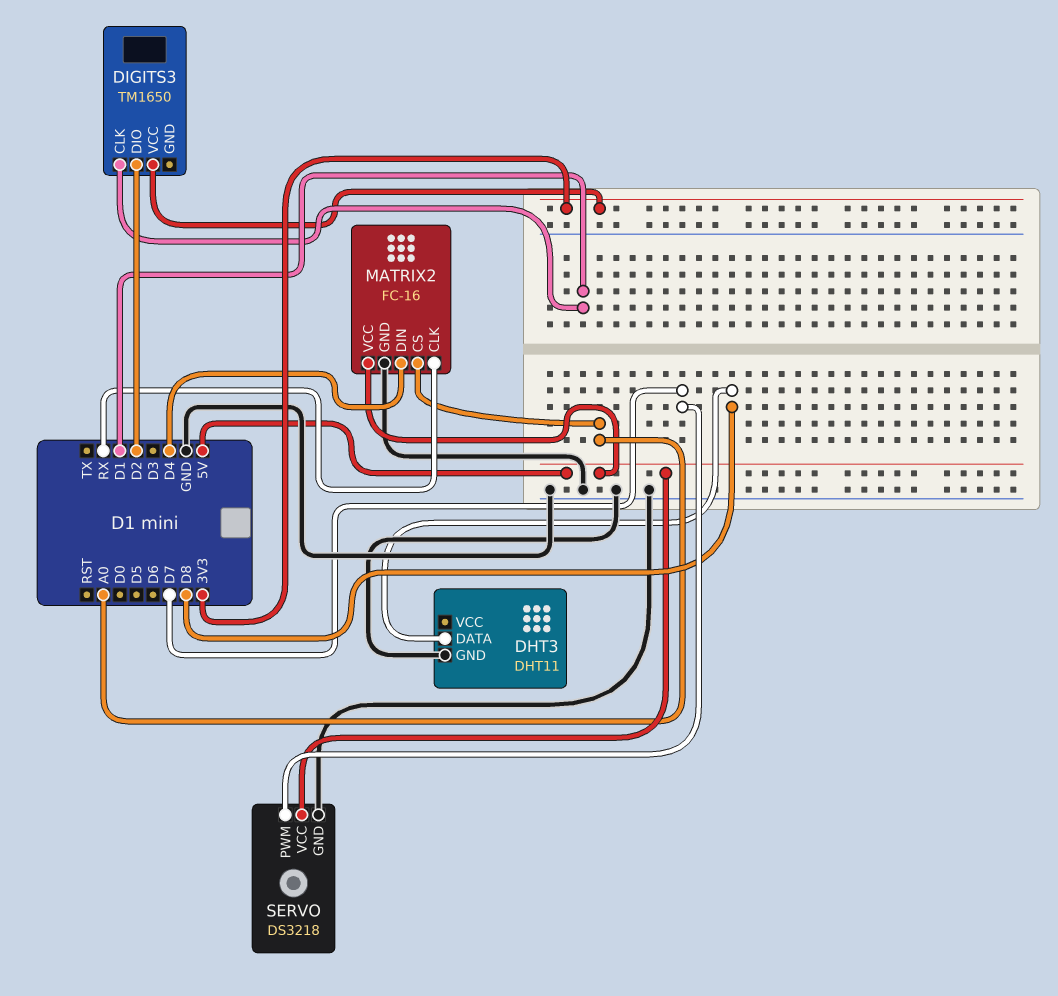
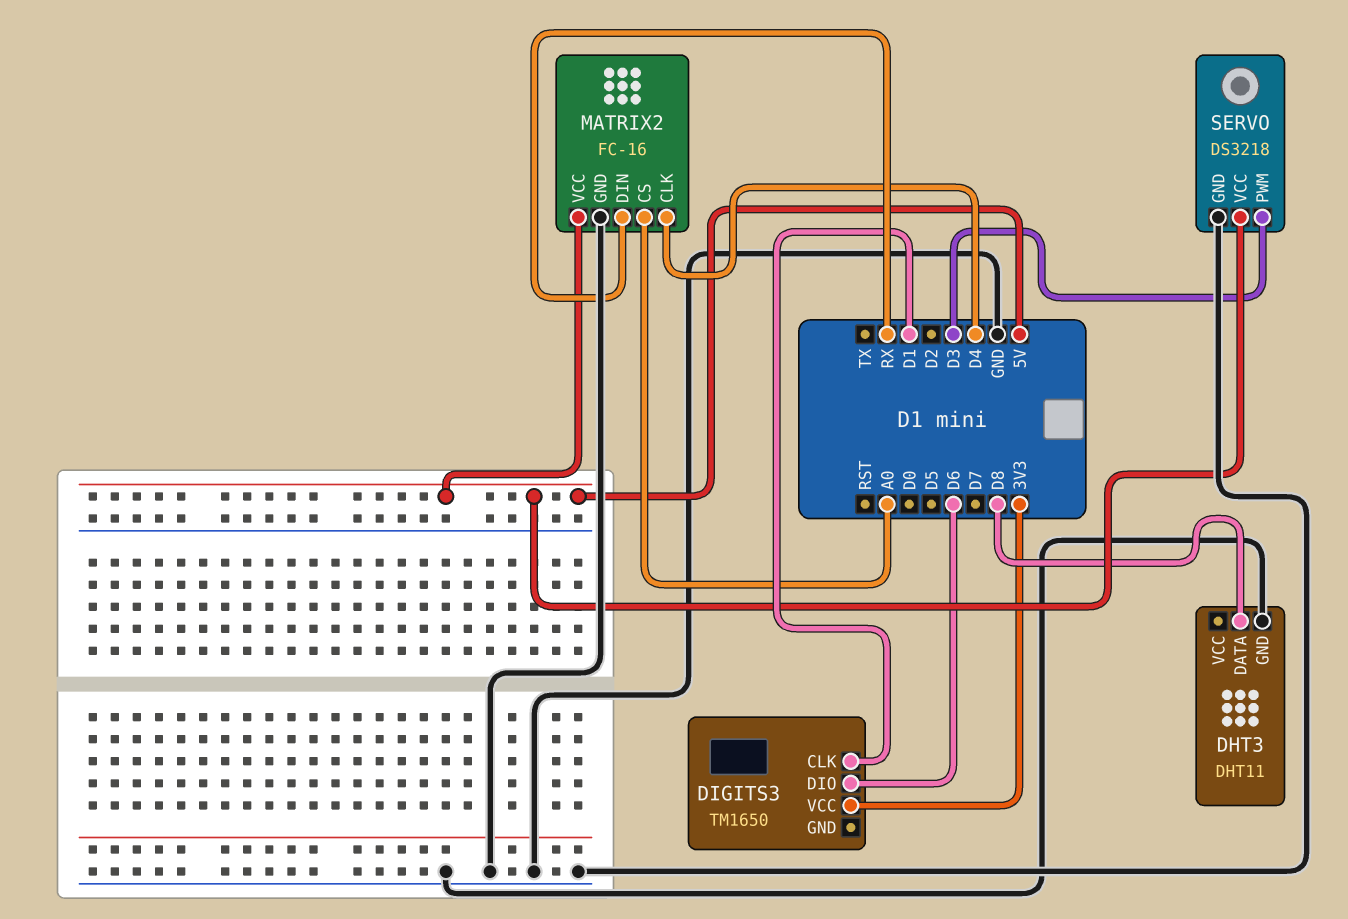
DIGITS3 pin DIO: D2 -> D6
MATRIX2 pin CLK: RX -> D4
MATRIX2 pin DIN: D4 -> RX
SERVO pin PWM: D7 -> D3

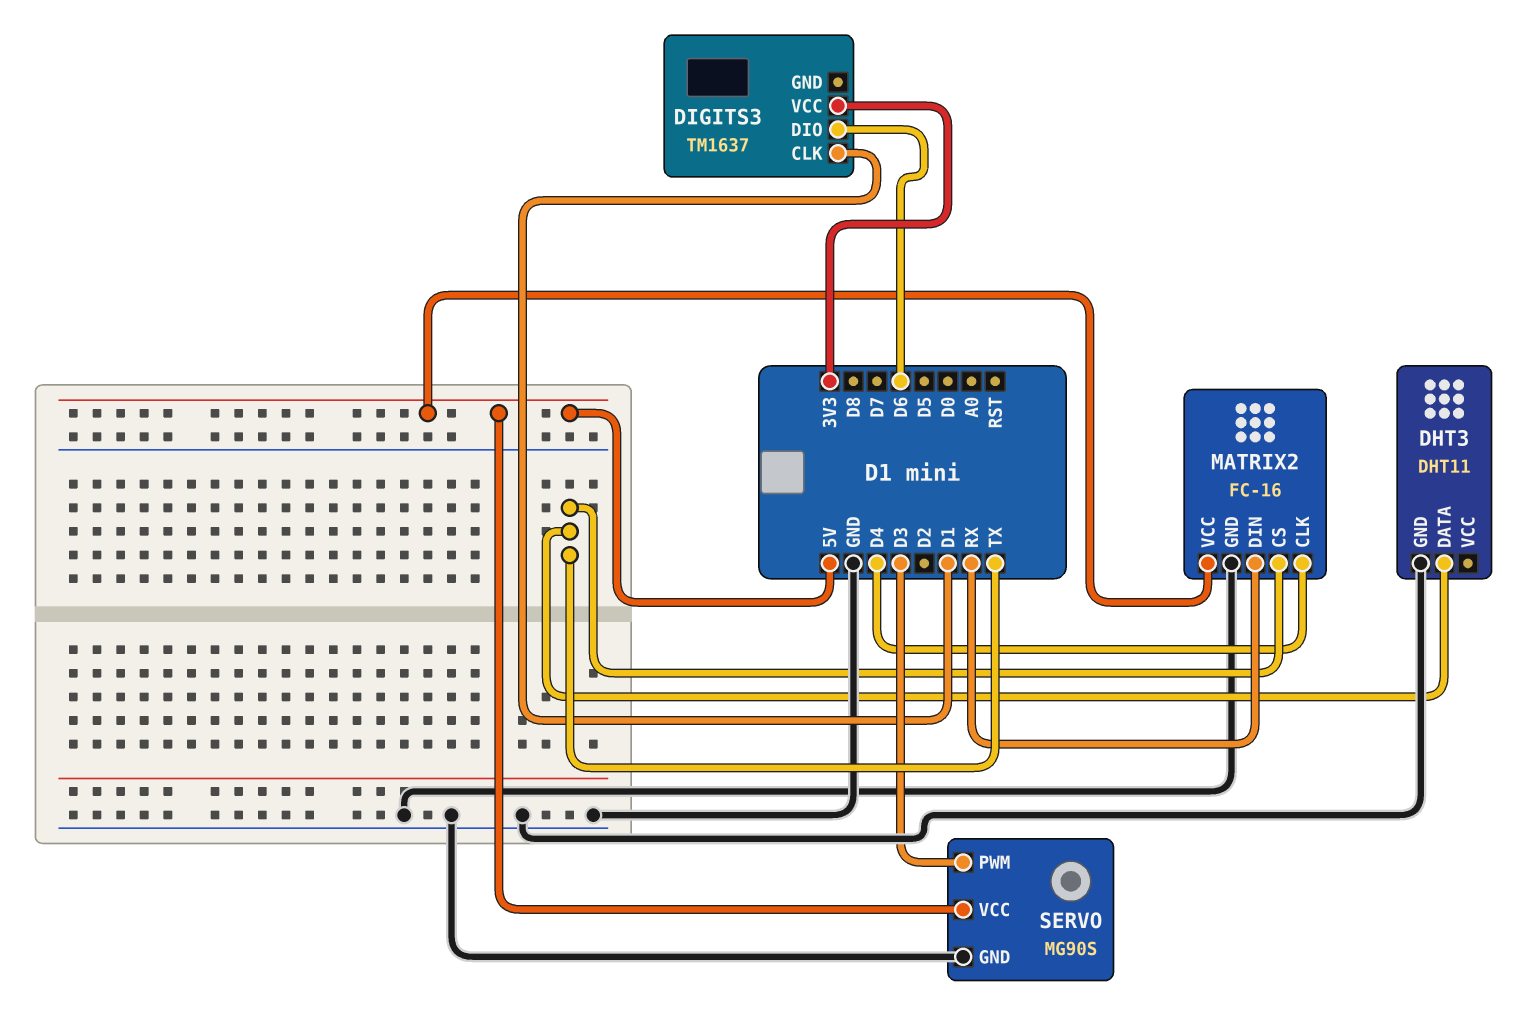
DHT3 pin DATA: D8 -> TX
DIGITS3: TM1650 -> TM1637
MATRIX2 pin CS: A0 -> TX
SERVO: DS3218 -> MG90S

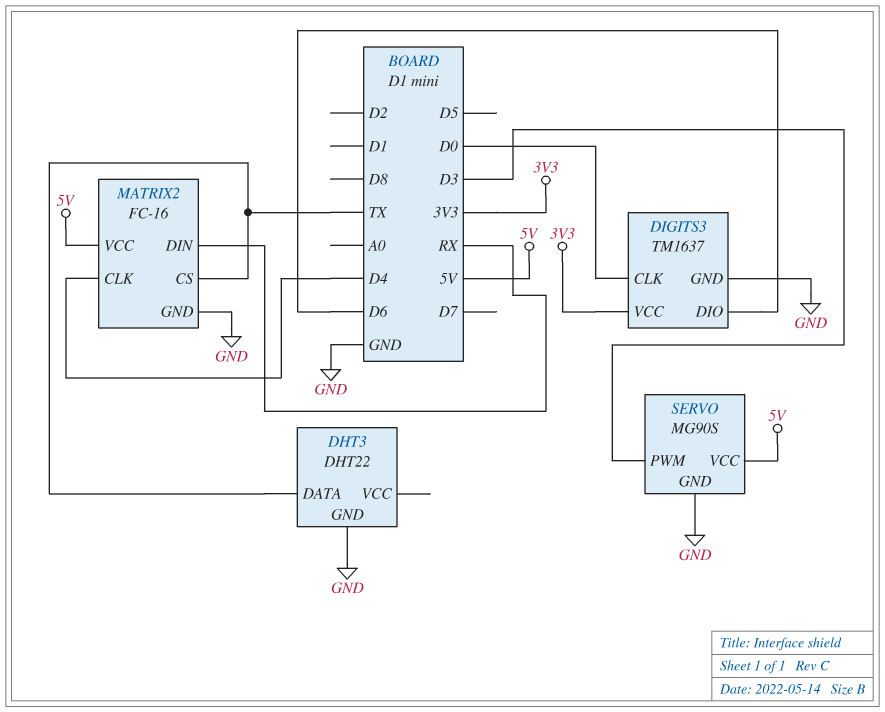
DHT3: DHT11 -> DHT22
DIGITS3 pin CLK: D1 -> D0
DIGITS3 pin GND: none -> GND

